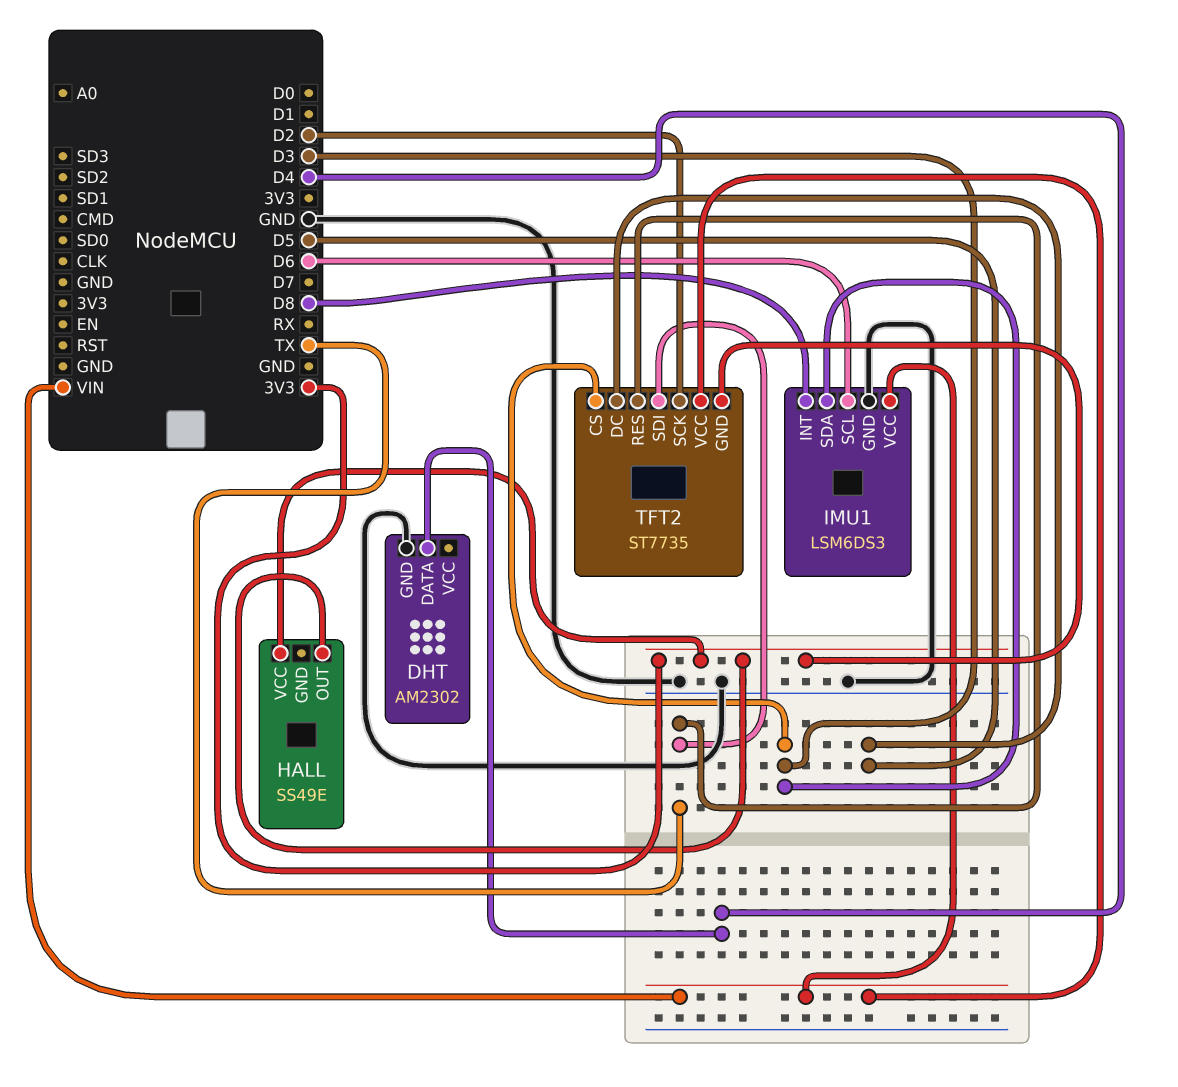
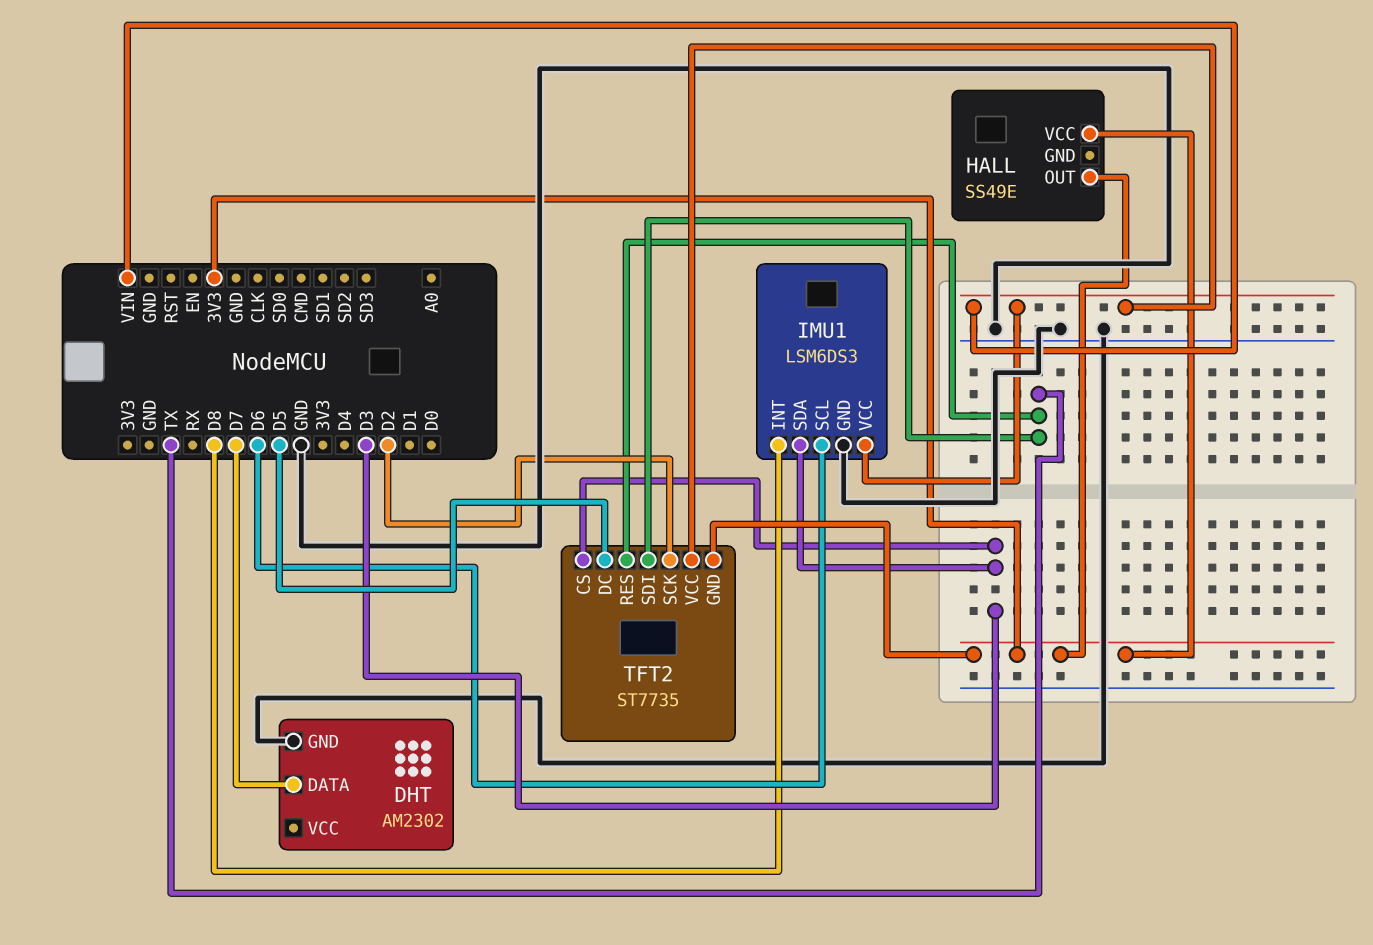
DHT pin DATA: D4 -> D7

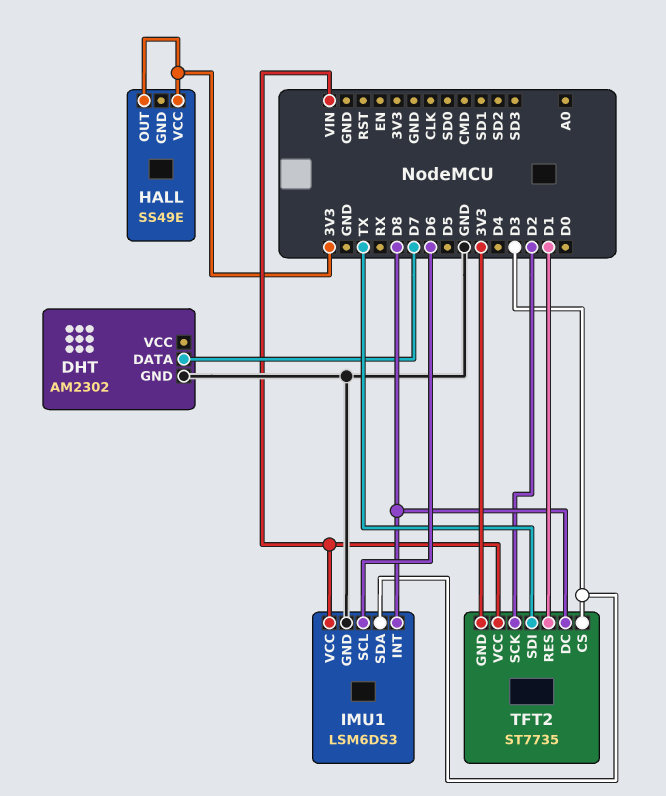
TFT2 pin DC: D5 -> D8
TFT2 pin RES: TX -> D1

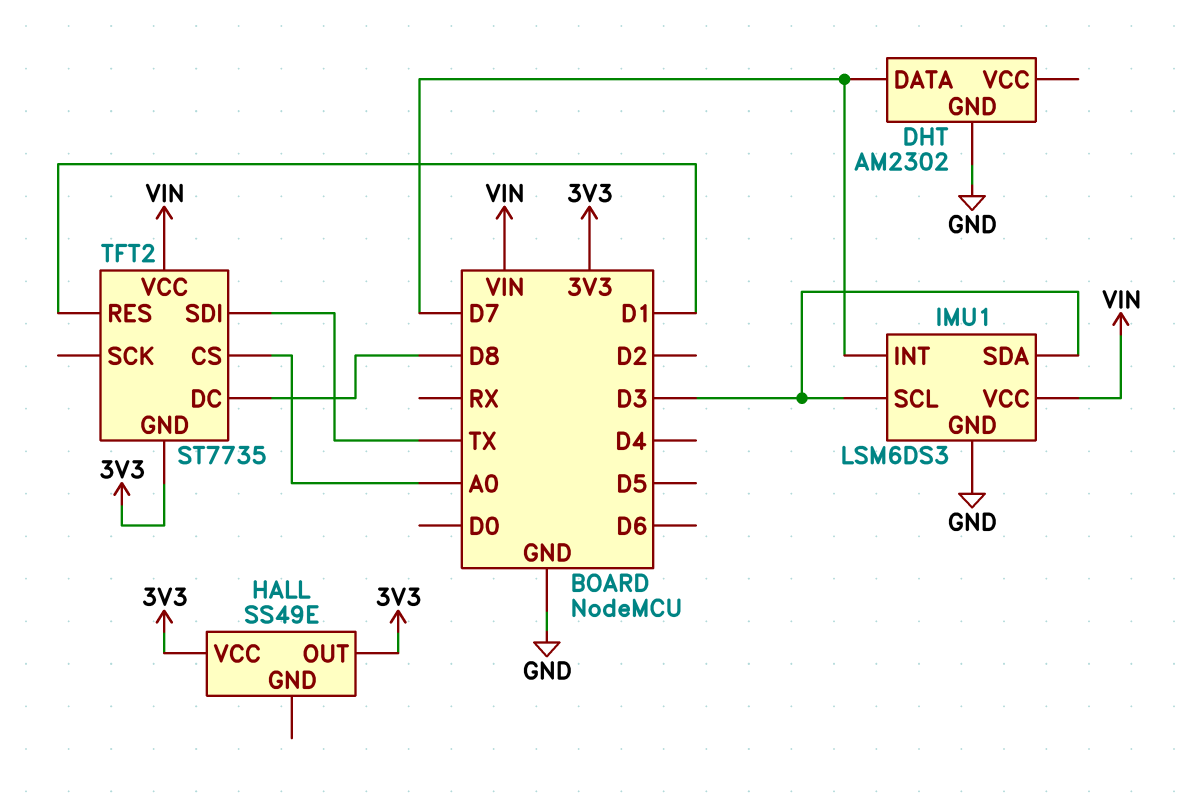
IMU1 pin INT: D8 -> D7
IMU1 pin SCL: D6 -> D3
TFT2 pin CS: D3 -> A0
TFT2 pin SCK: D2 -> none

